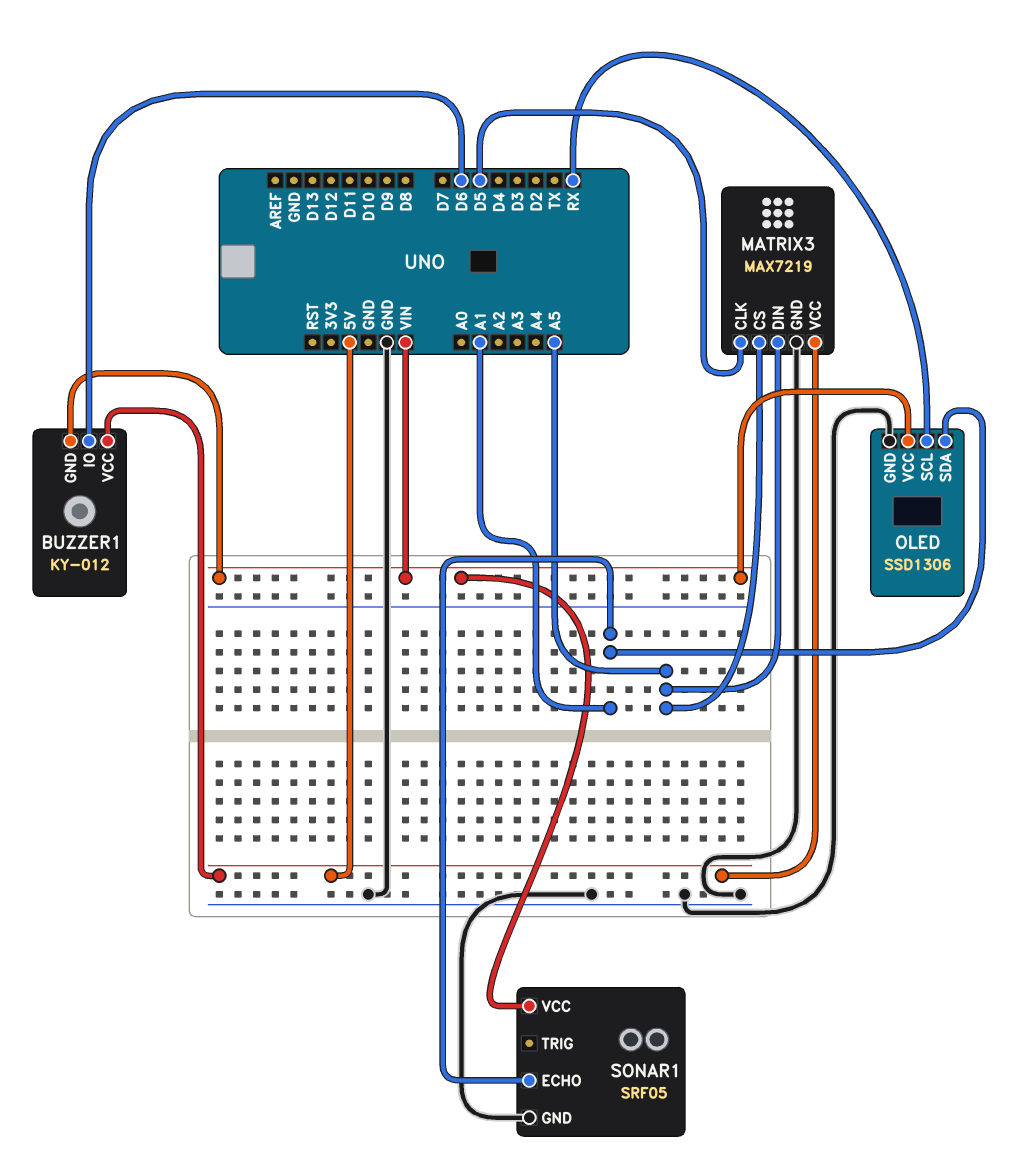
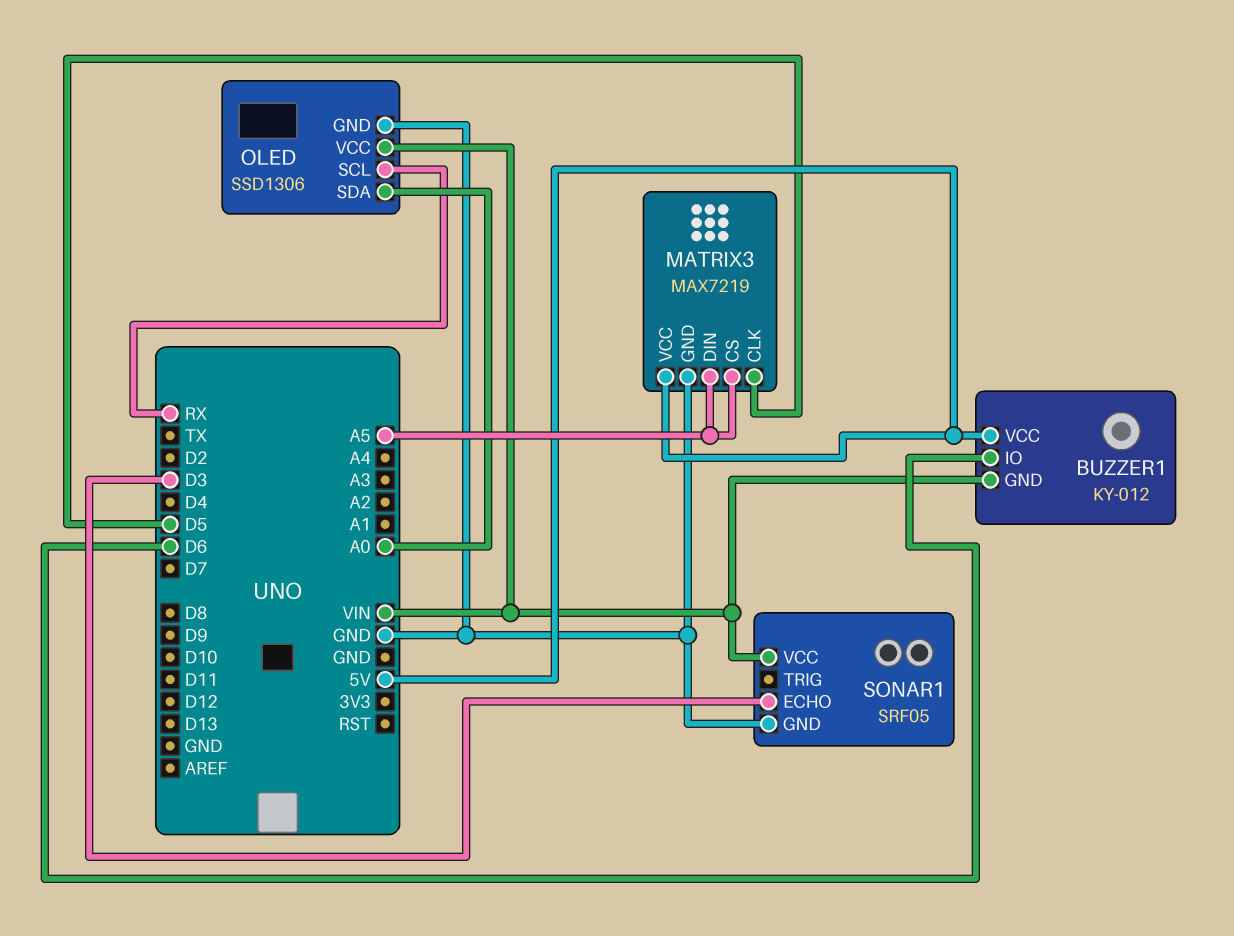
OLED pin SDA: A1 -> A0
SONAR1 pin ECHO: A1 -> D3

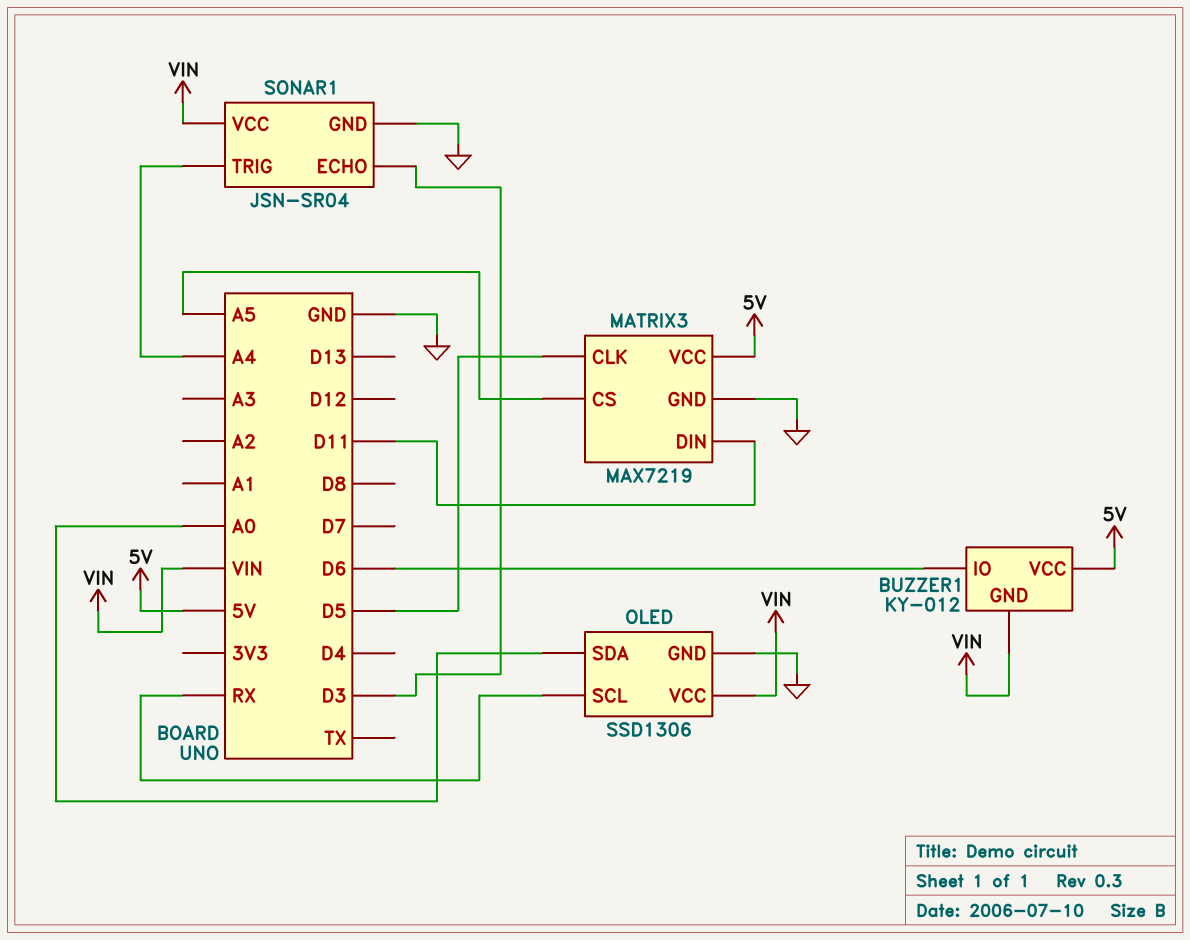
MATRIX3 pin DIN: A5 -> D11
SONAR1: SRF05 -> JSN-SR04
SONAR1 pin TRIG: none -> A4

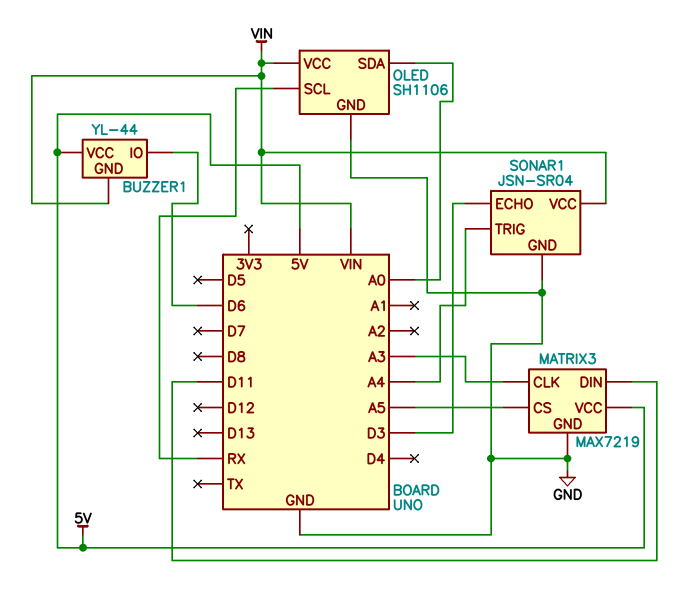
BUZZER1: KY-012 -> YL-44
MATRIX3 pin CLK: D5 -> A3
OLED: SSD1306 -> SH1106

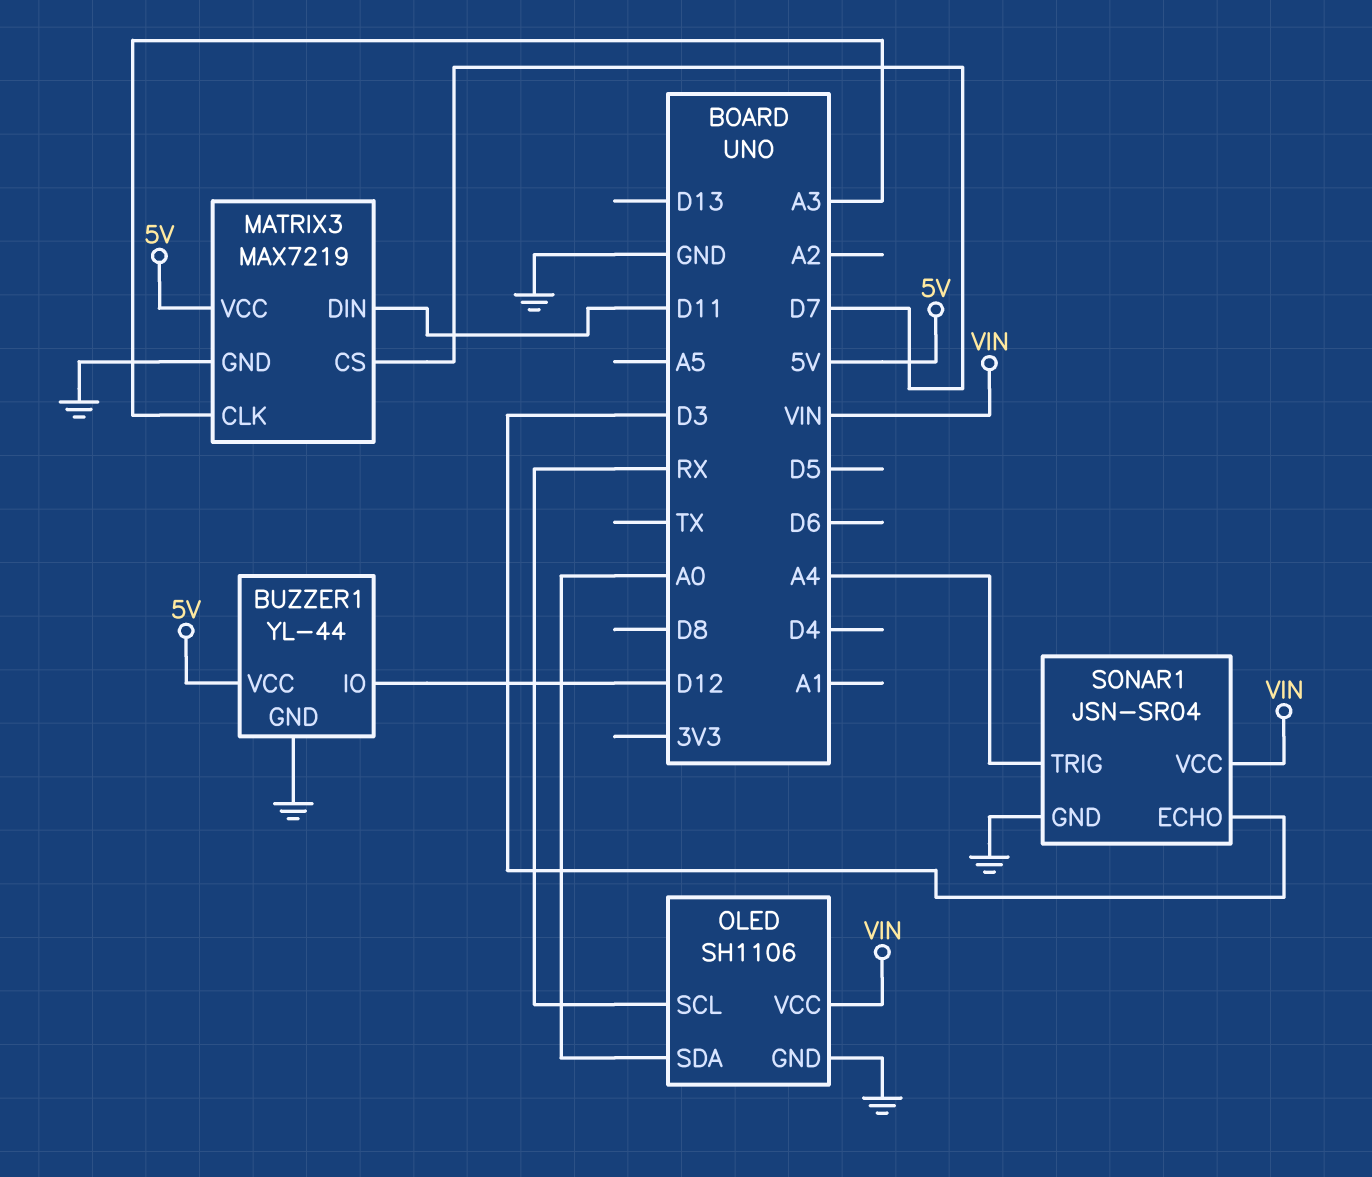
BUZZER1 pin GND: VIN -> GND
BUZZER1 pin IO: D6 -> D12
MATRIX3 pin CS: A5 -> D7

